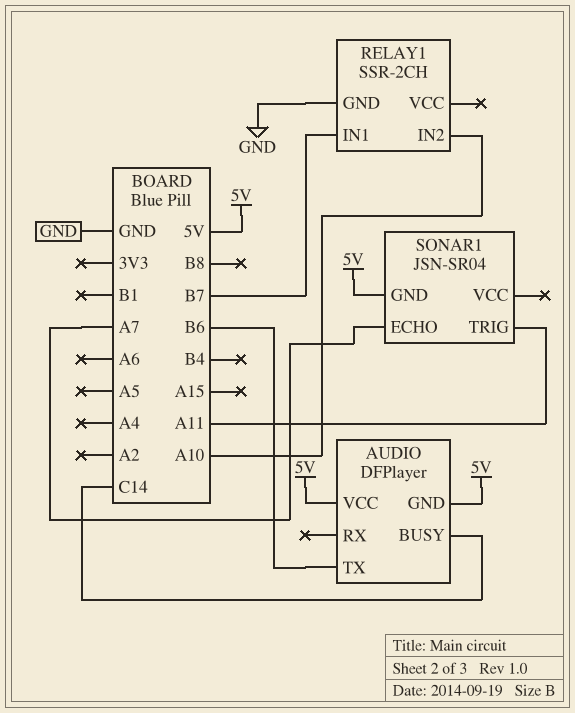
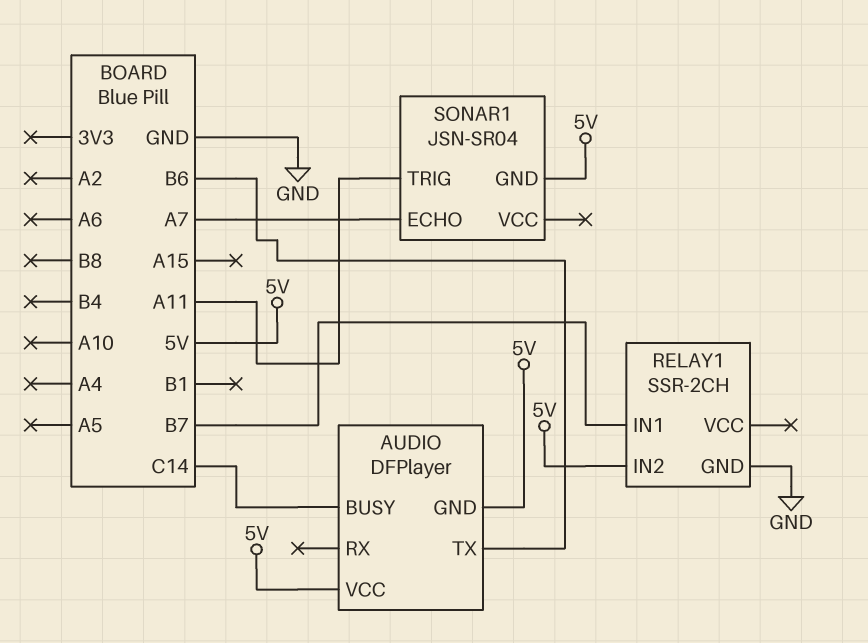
RELAY1 pin IN2: A10 -> 5V

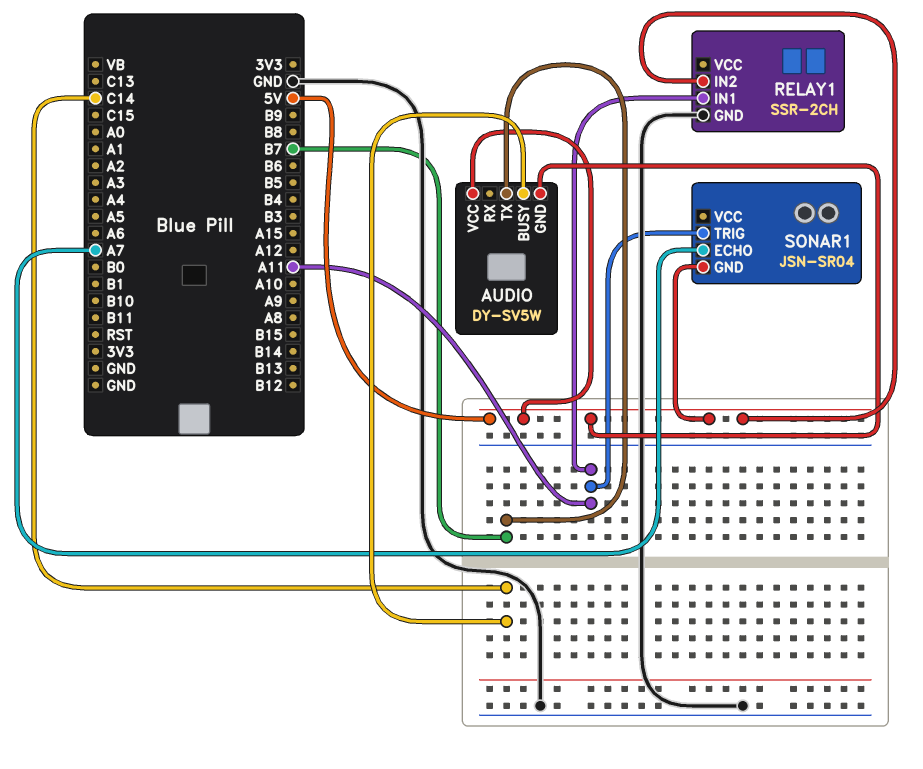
AUDIO: DFPlayer -> DY-SV5W
AUDIO pin TX: B6 -> B7
RELAY1 pin IN1: B7 -> A11

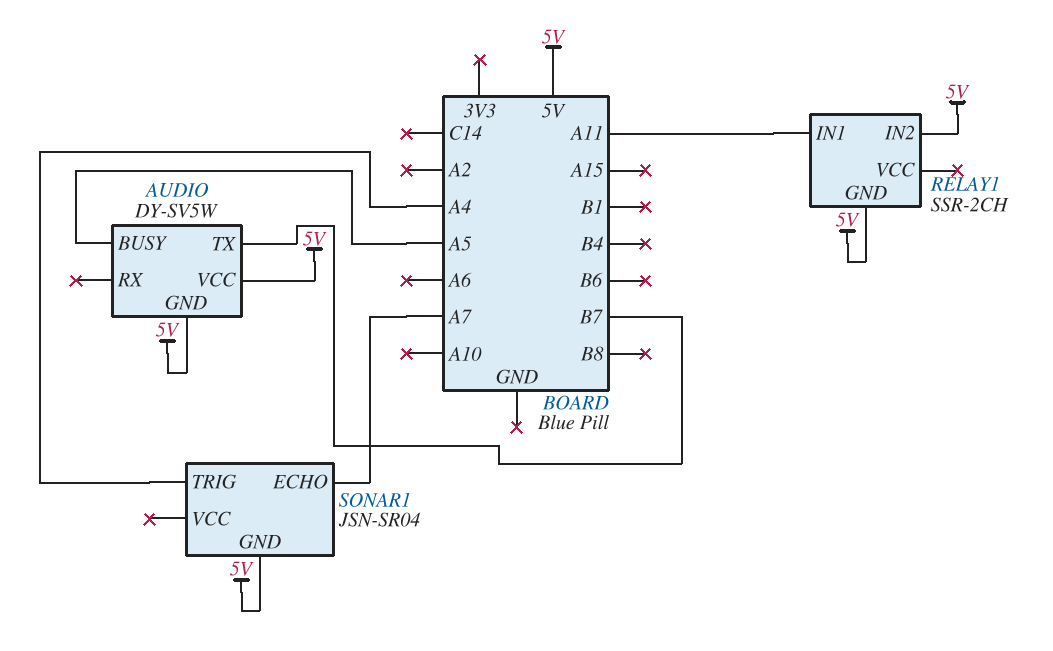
AUDIO pin BUSY: C14 -> A5
RELAY1 pin GND: GND -> 5V
SONAR1 pin TRIG: A11 -> A4

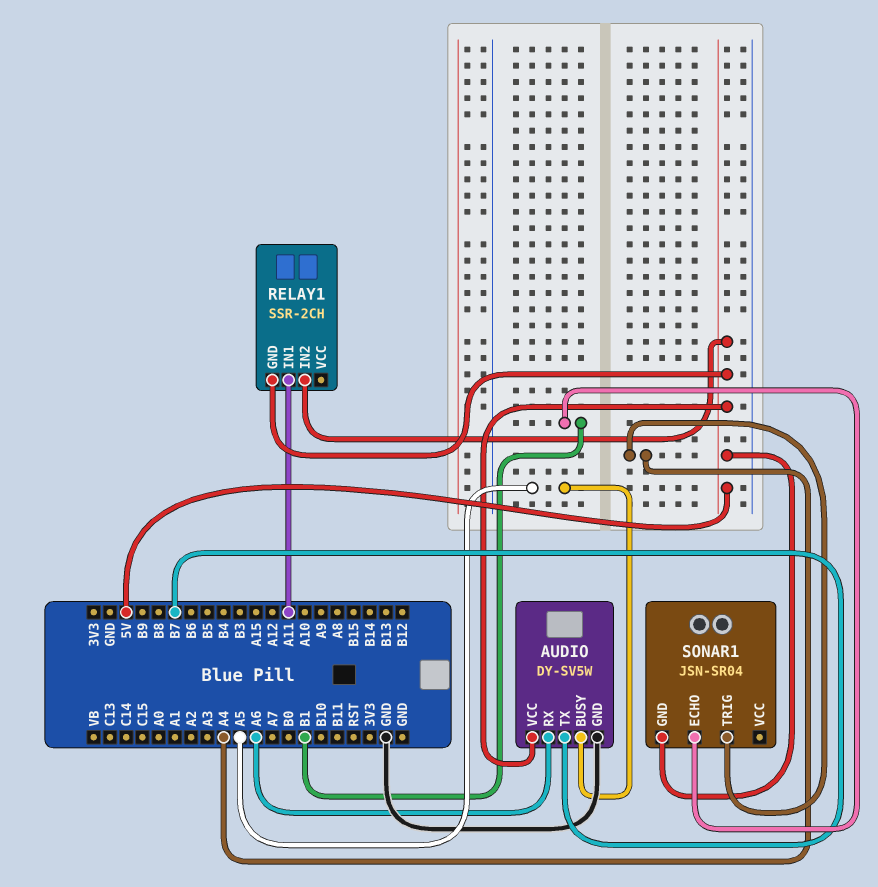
AUDIO pin GND: 5V -> GND
AUDIO pin RX: none -> A6
SONAR1 pin ECHO: A7 -> B1

